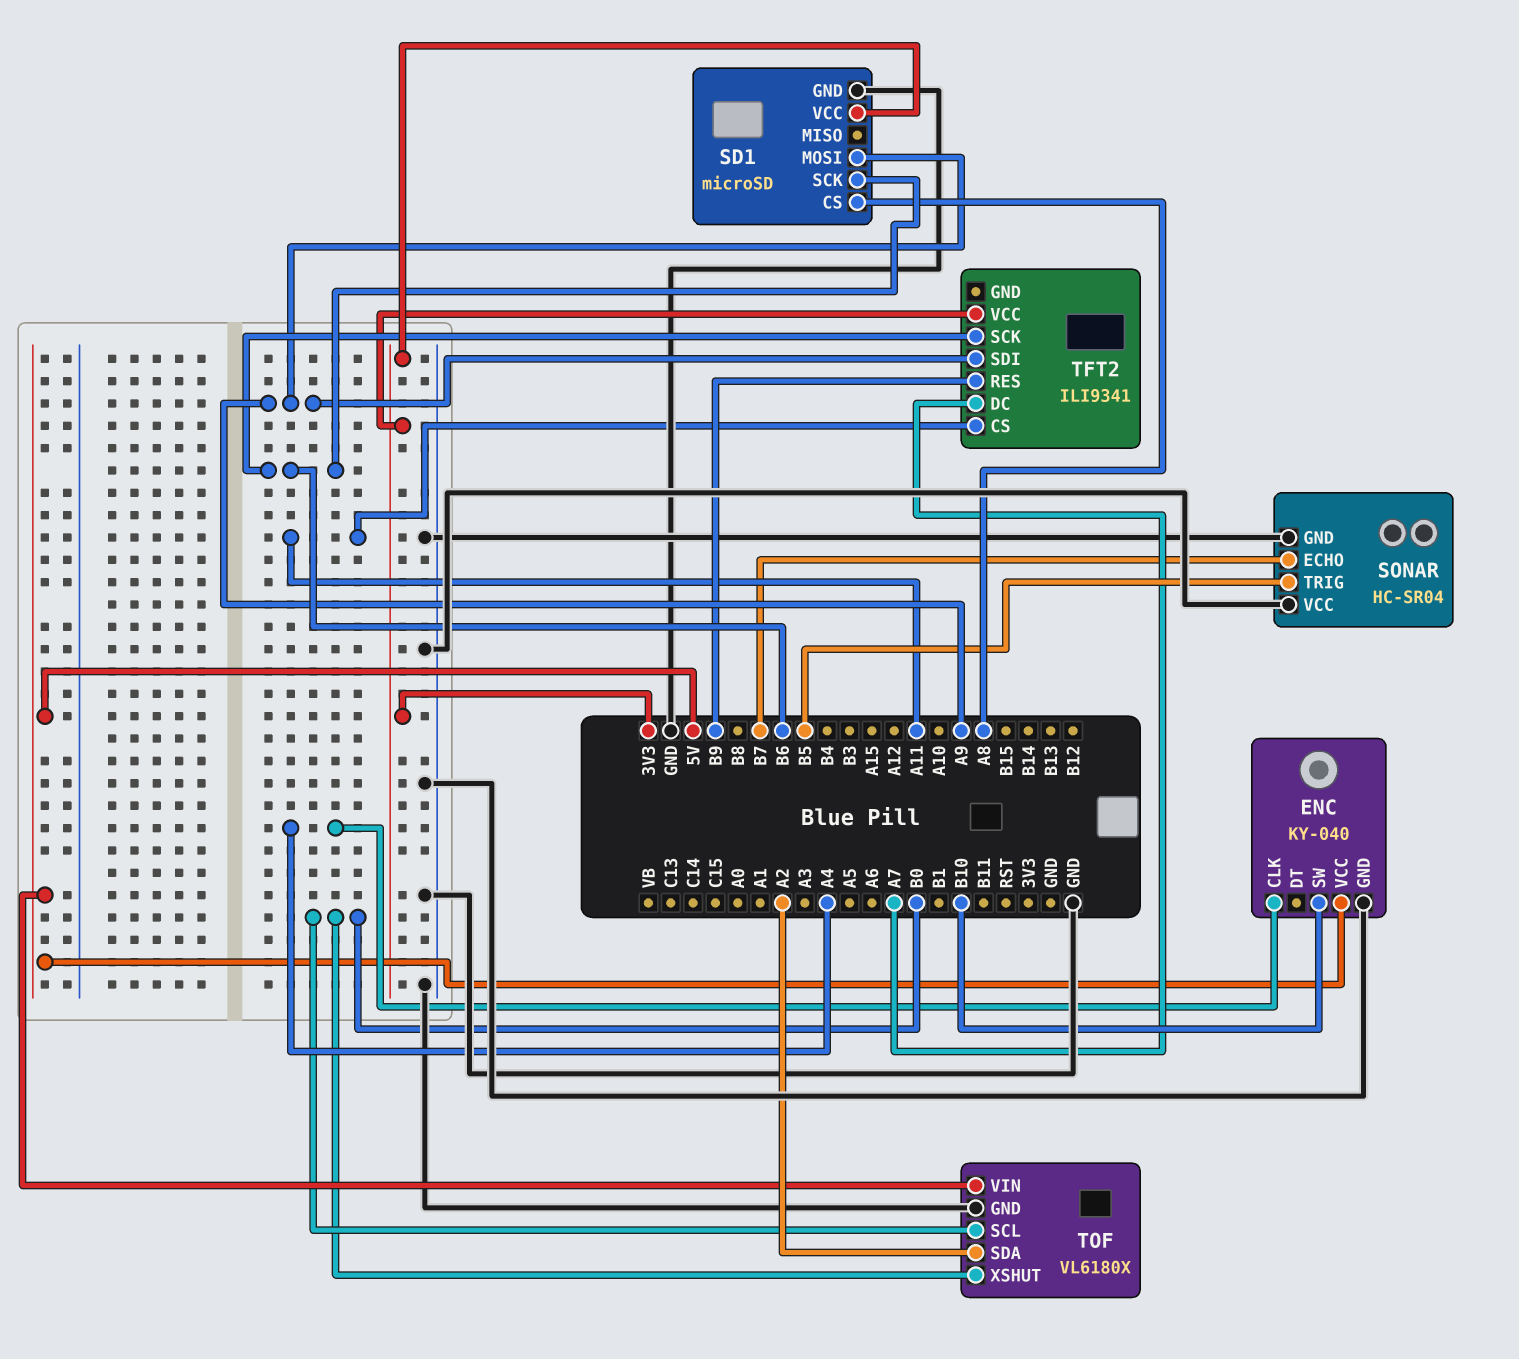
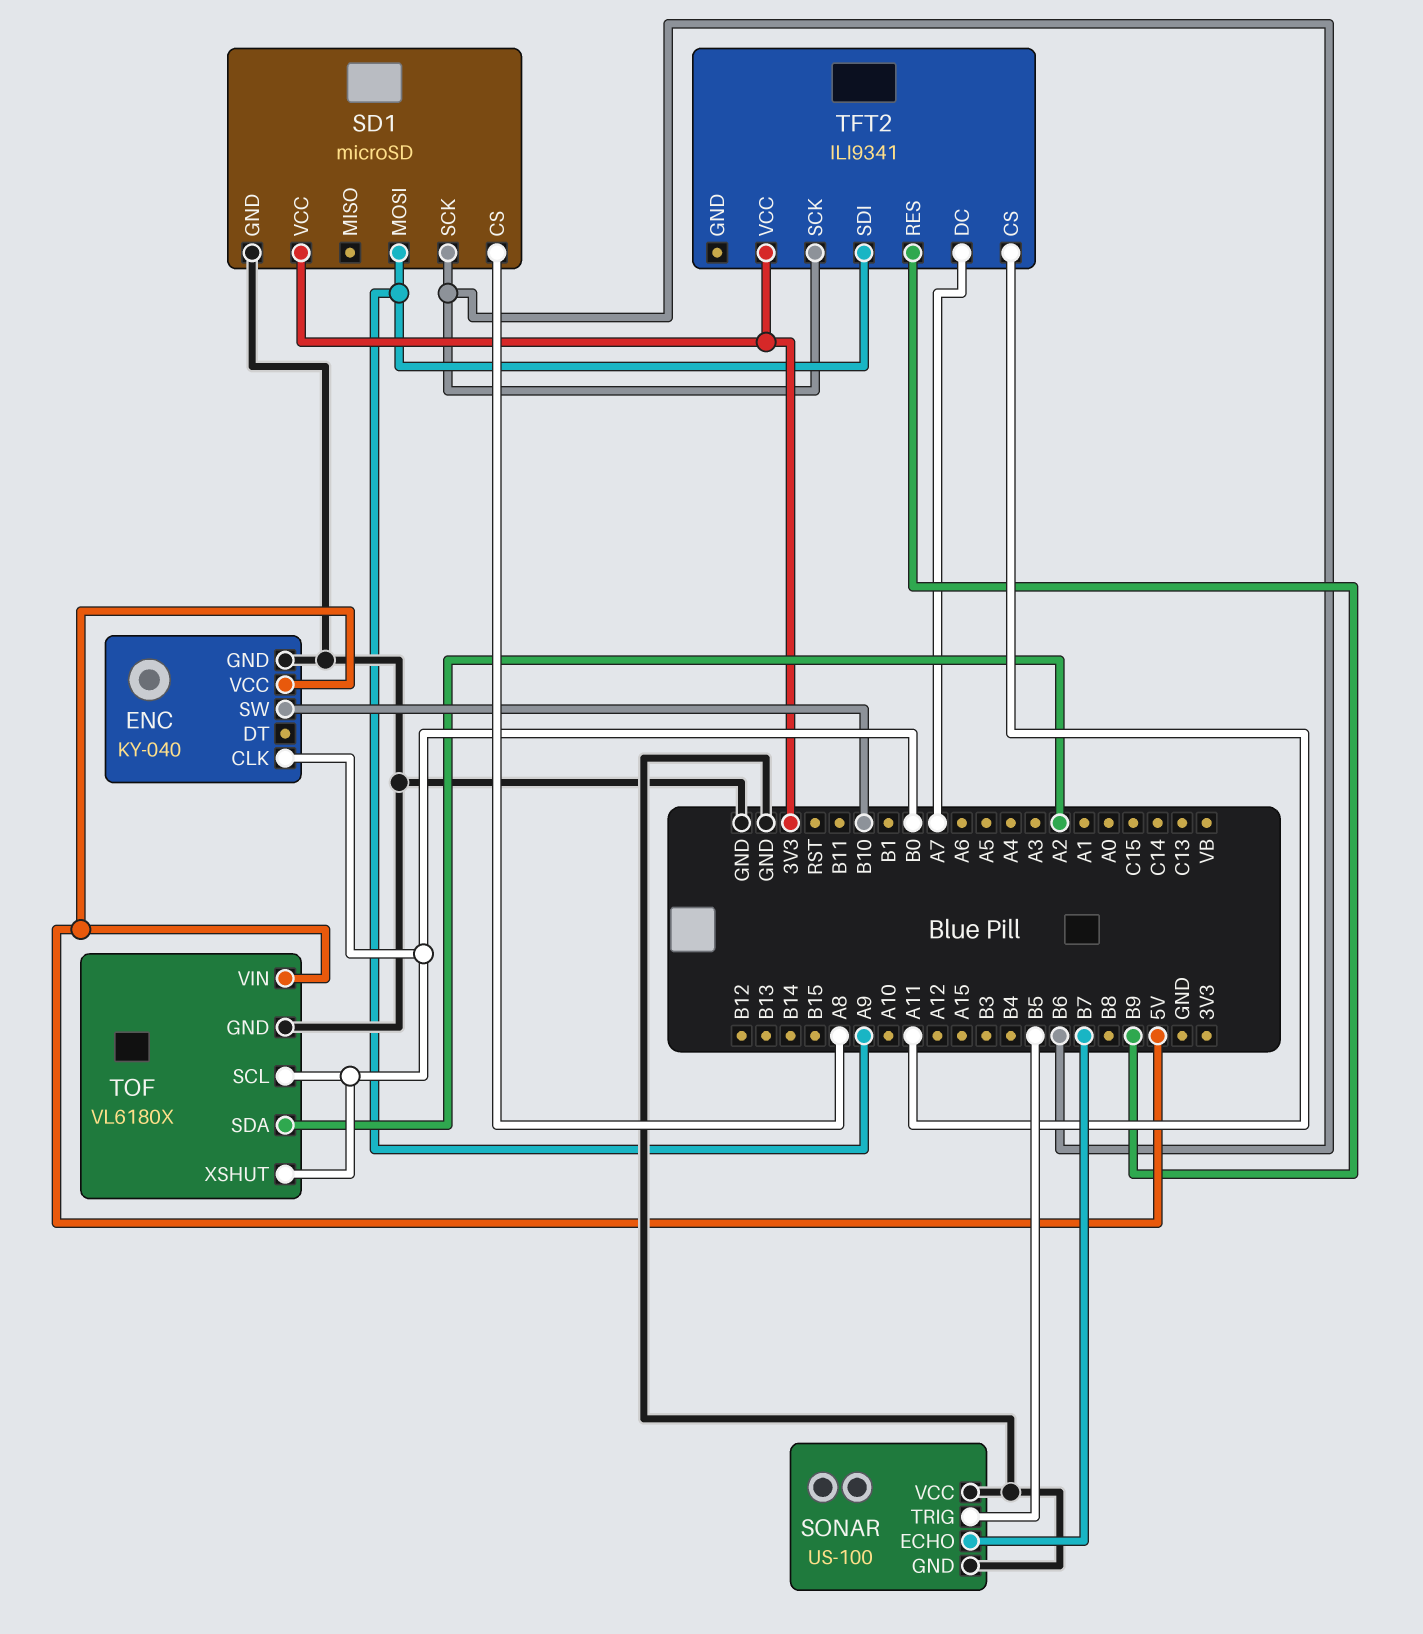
ENC pin CLK: A4 -> B0
SONAR: HC-SR04 -> US-100

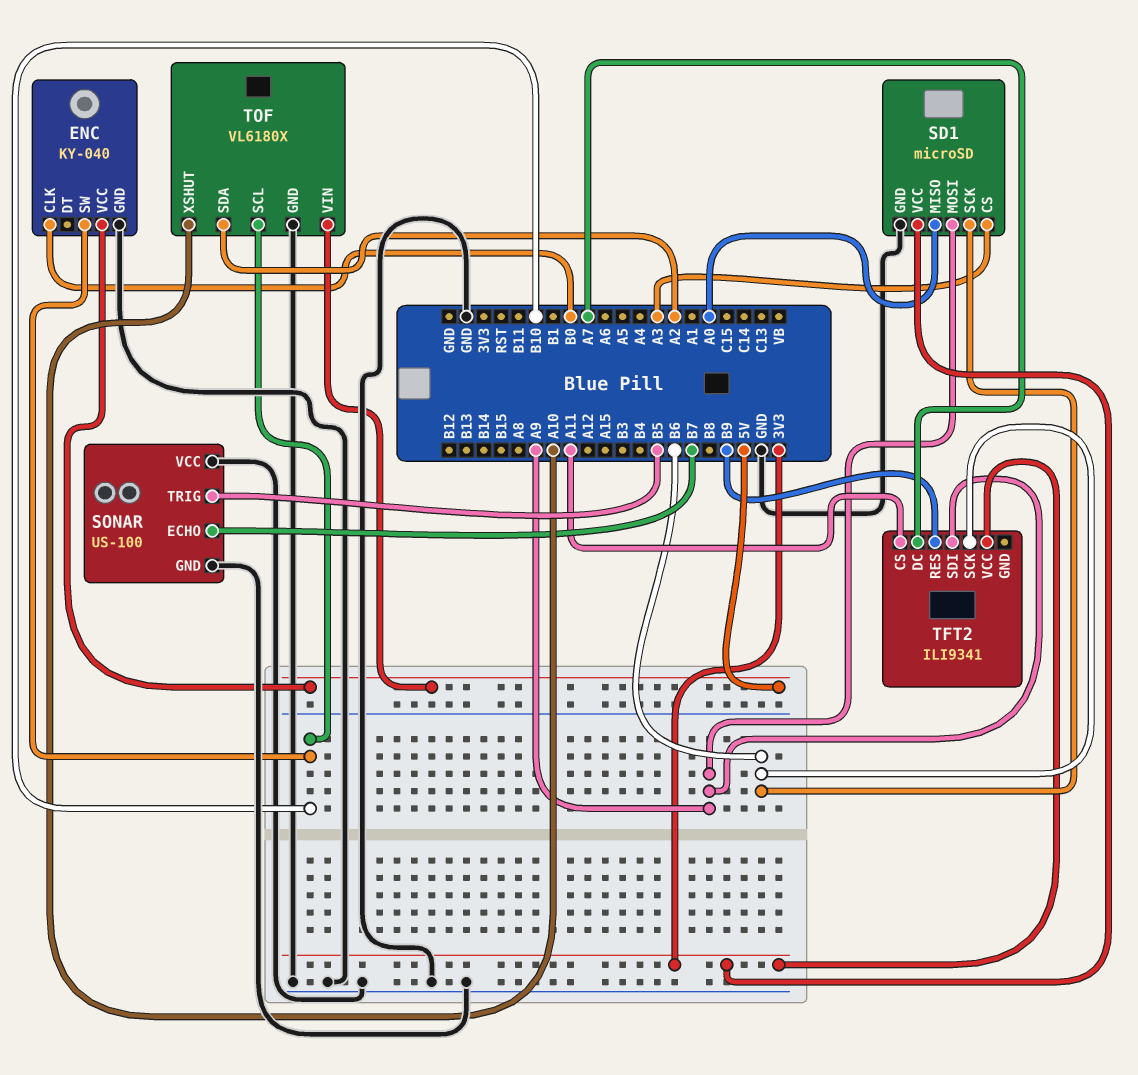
SD1 pin CS: A8 -> A3
SD1 pin MISO: none -> A0
TOF pin SCL: B0 -> B10
TOF pin XSHUT: B0 -> A10

